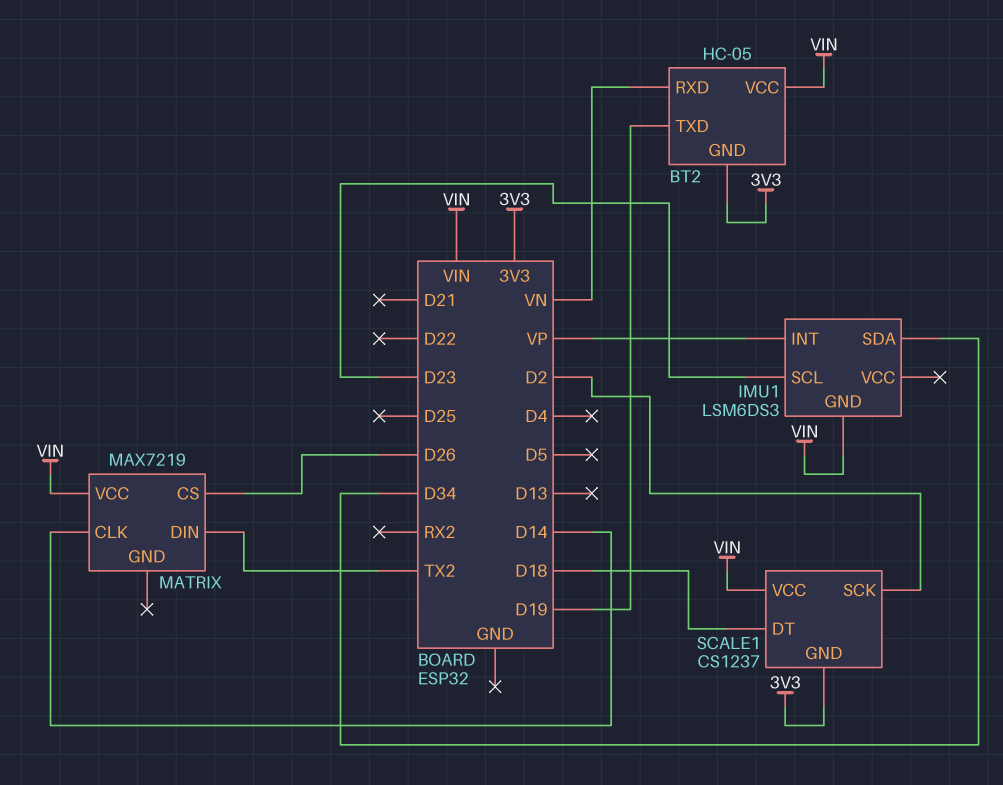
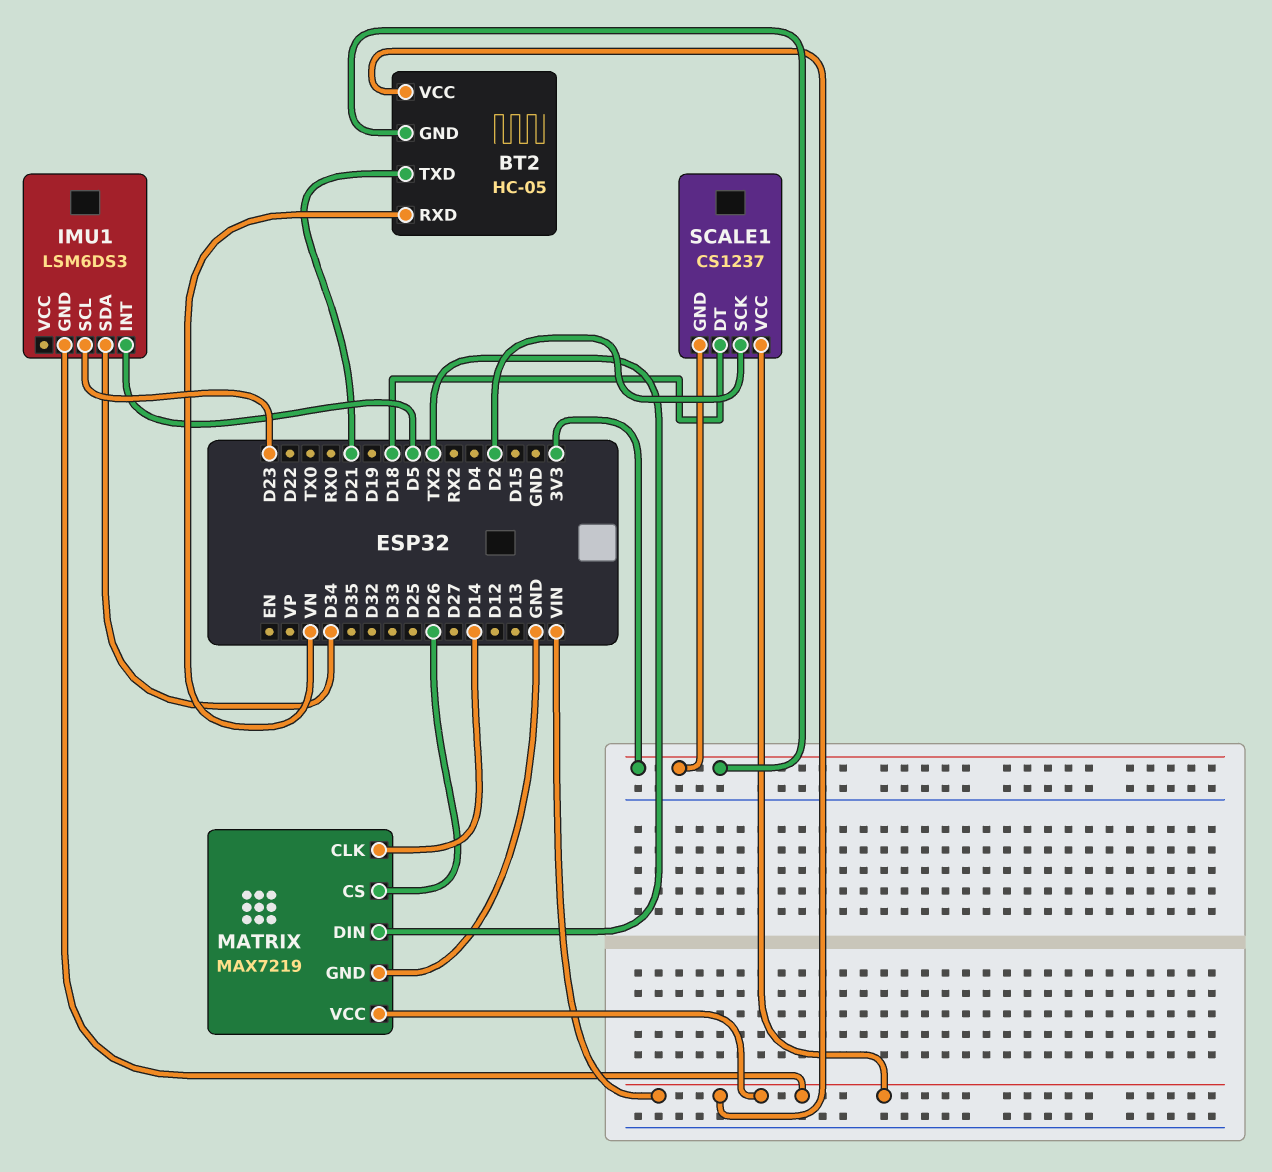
BT2 pin TXD: D19 -> D21
IMU1 pin INT: VP -> D5
MATRIX pin GND: none -> GND

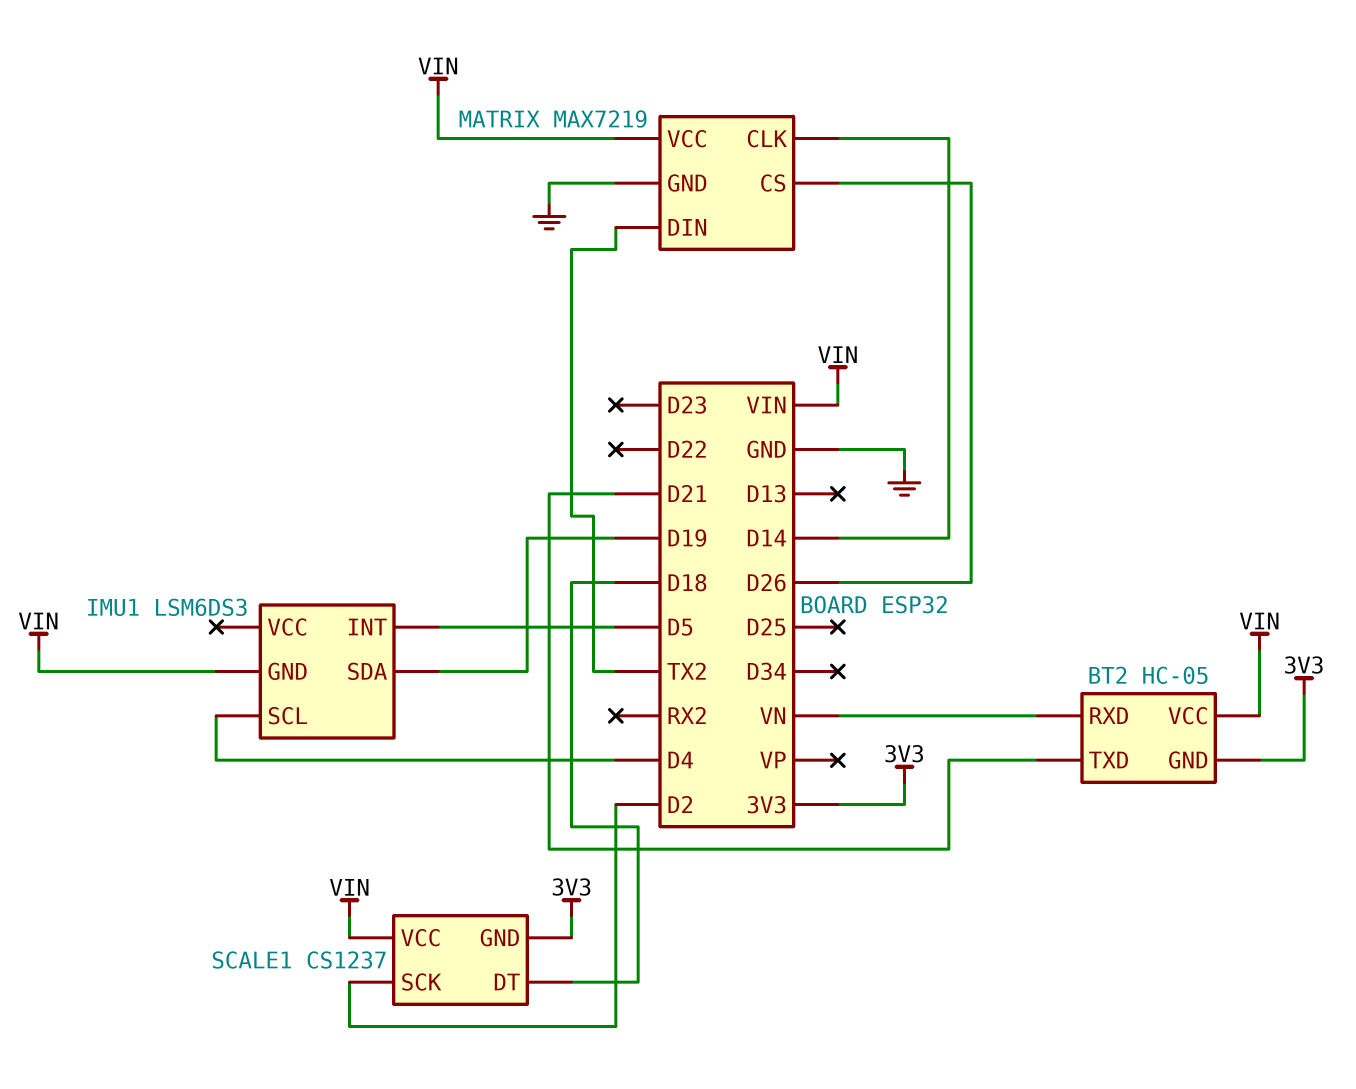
IMU1 pin SCL: D23 -> D4
IMU1 pin SDA: D34 -> D19

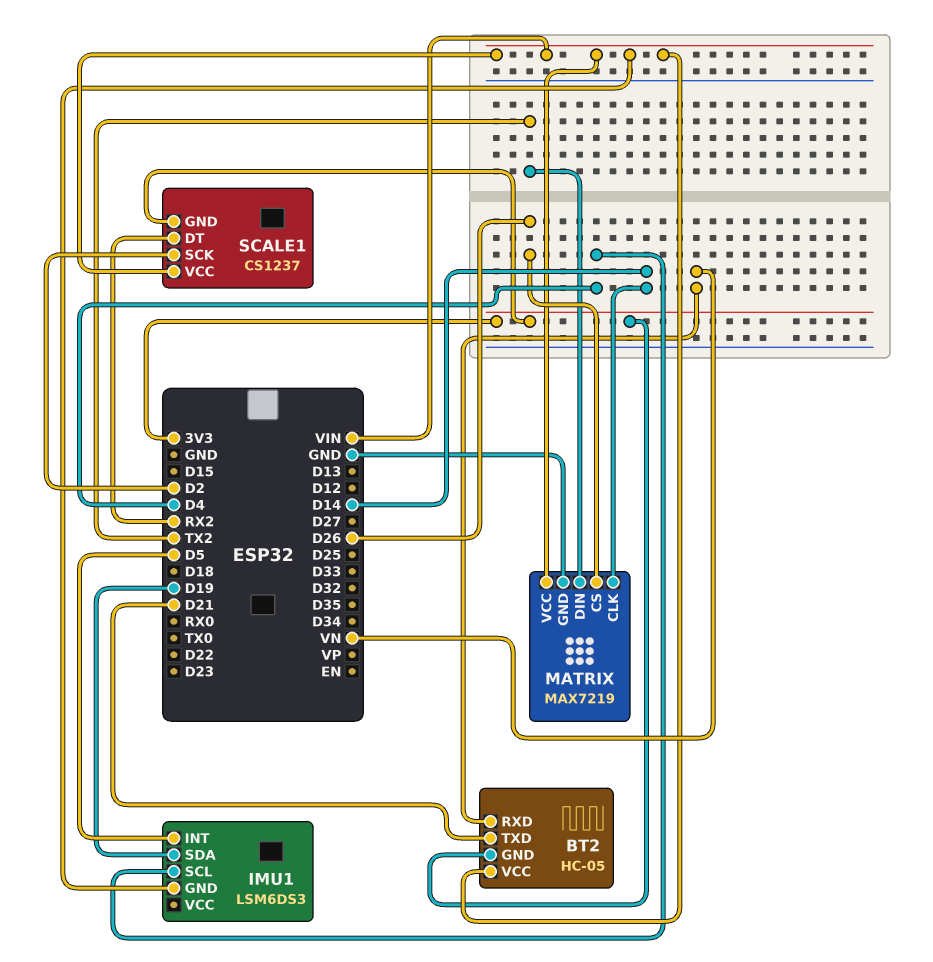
SCALE1 pin DT: D18 -> RX2

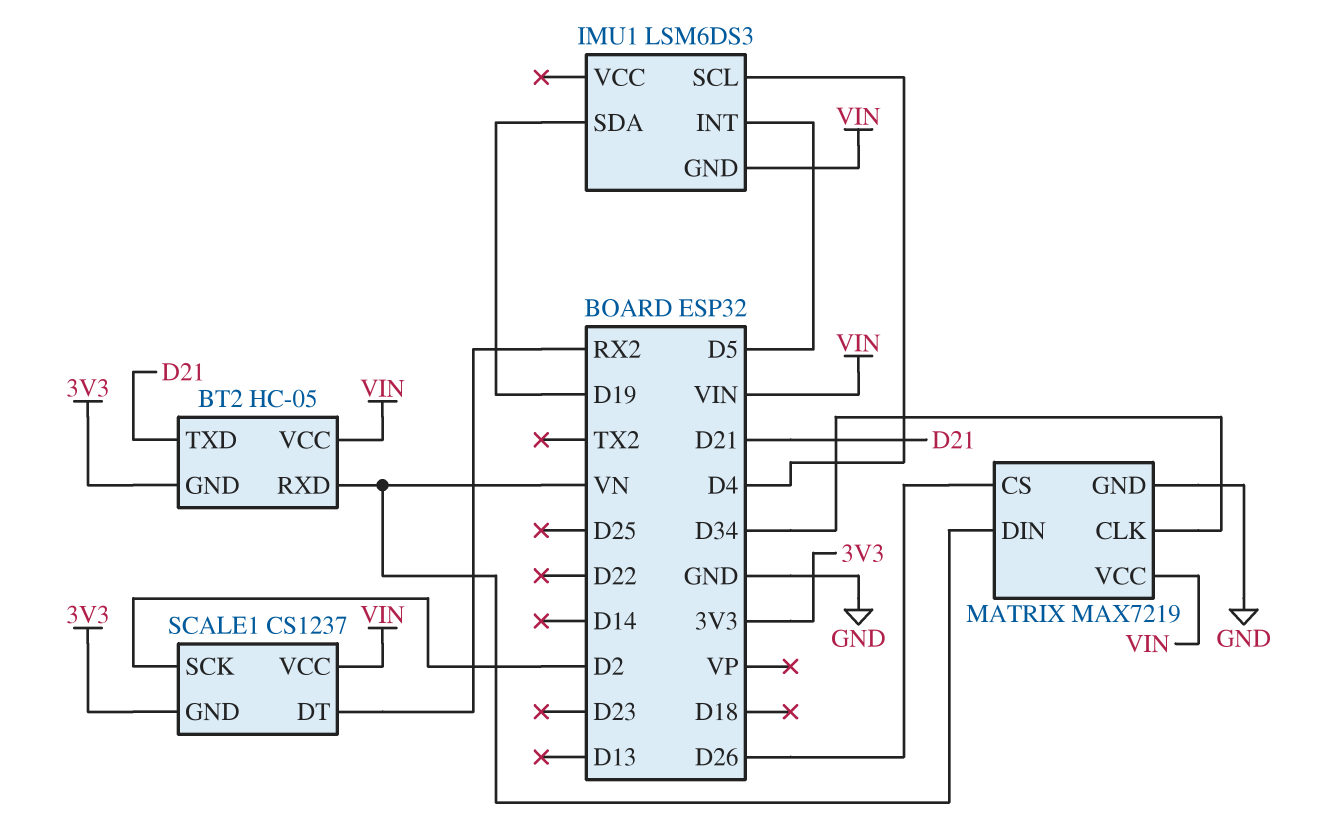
MATRIX pin CLK: D14 -> D34
MATRIX pin DIN: TX2 -> VN

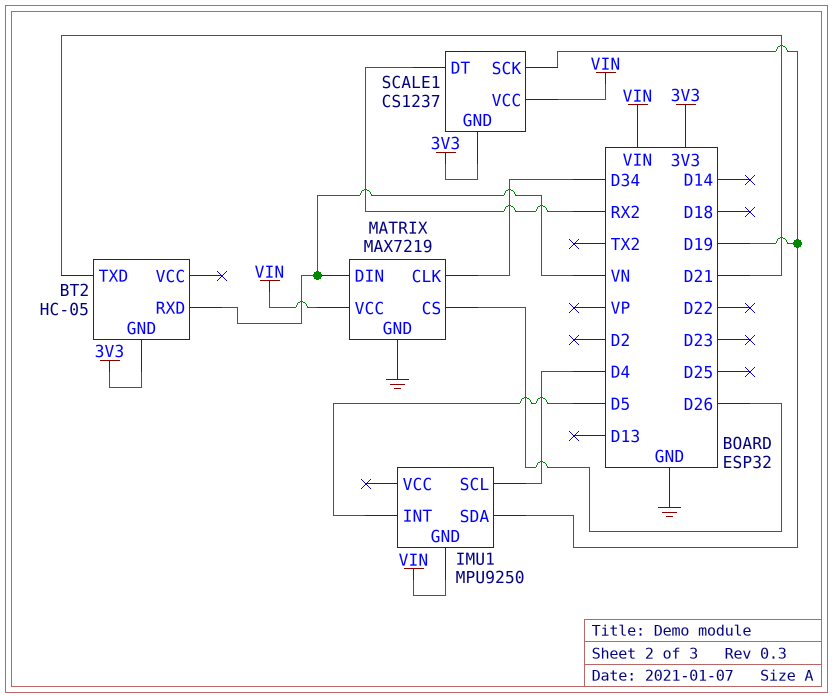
BT2 pin VCC: VIN -> none
IMU1: LSM6DS3 -> MPU9250
SCALE1 pin SCK: D2 -> D19

